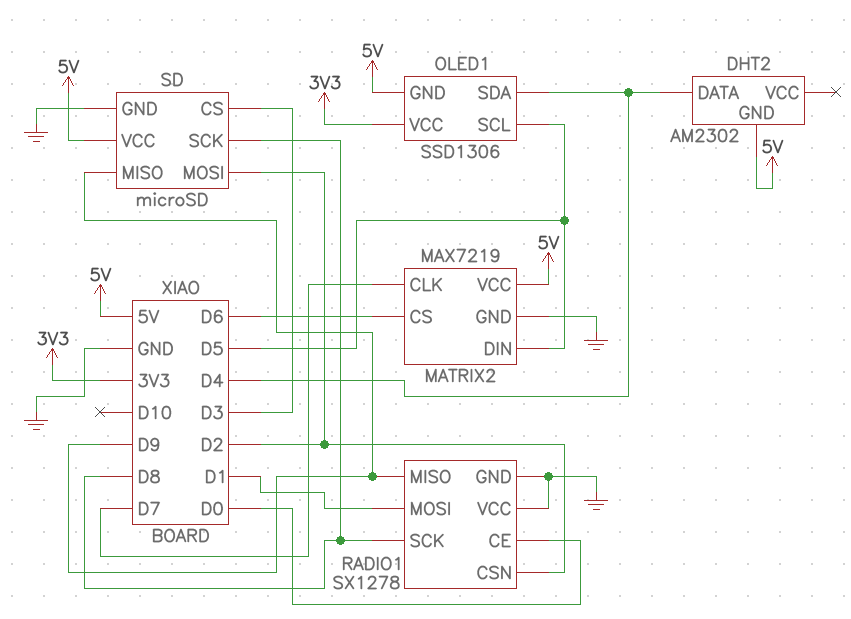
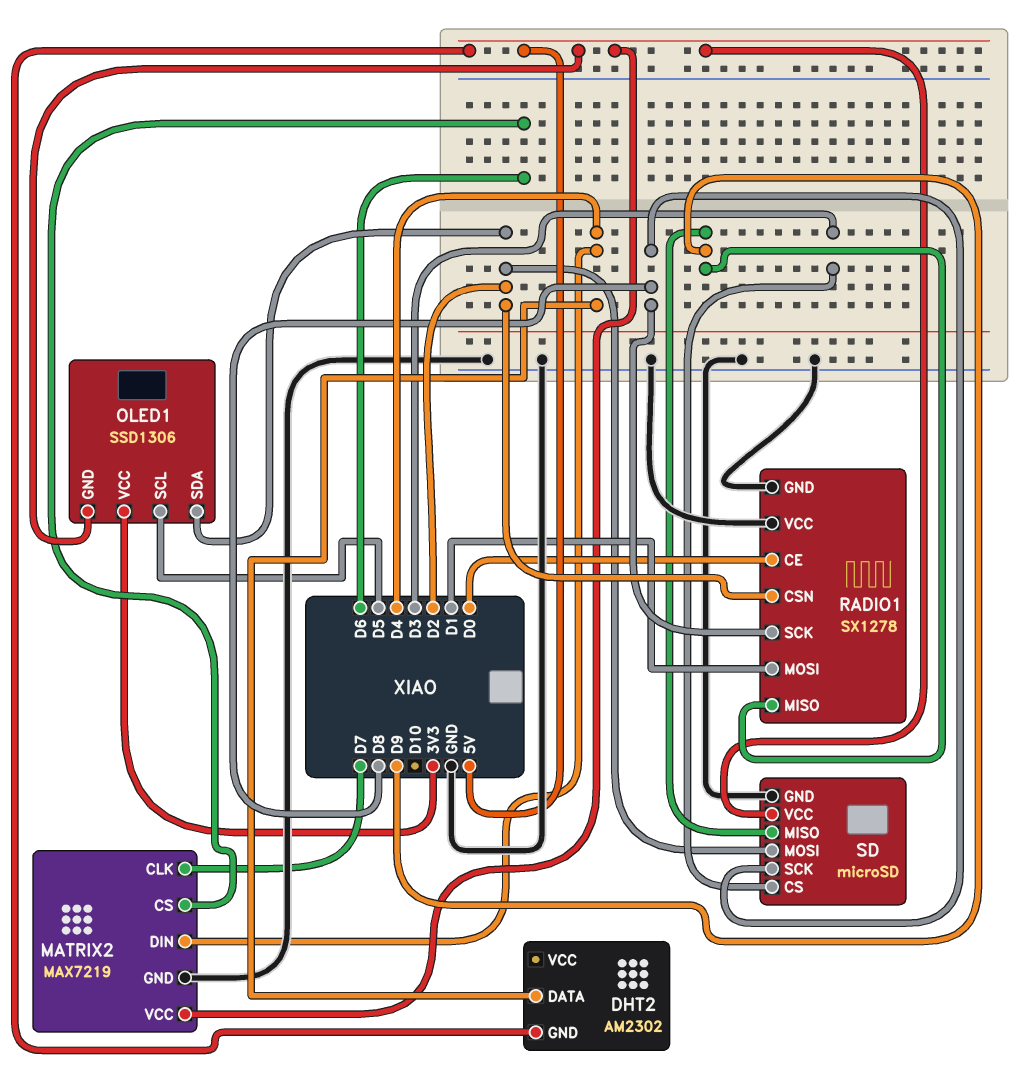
MATRIX2 pin DIN: D5 -> D4
OLED1 pin SDA: D4 -> D2

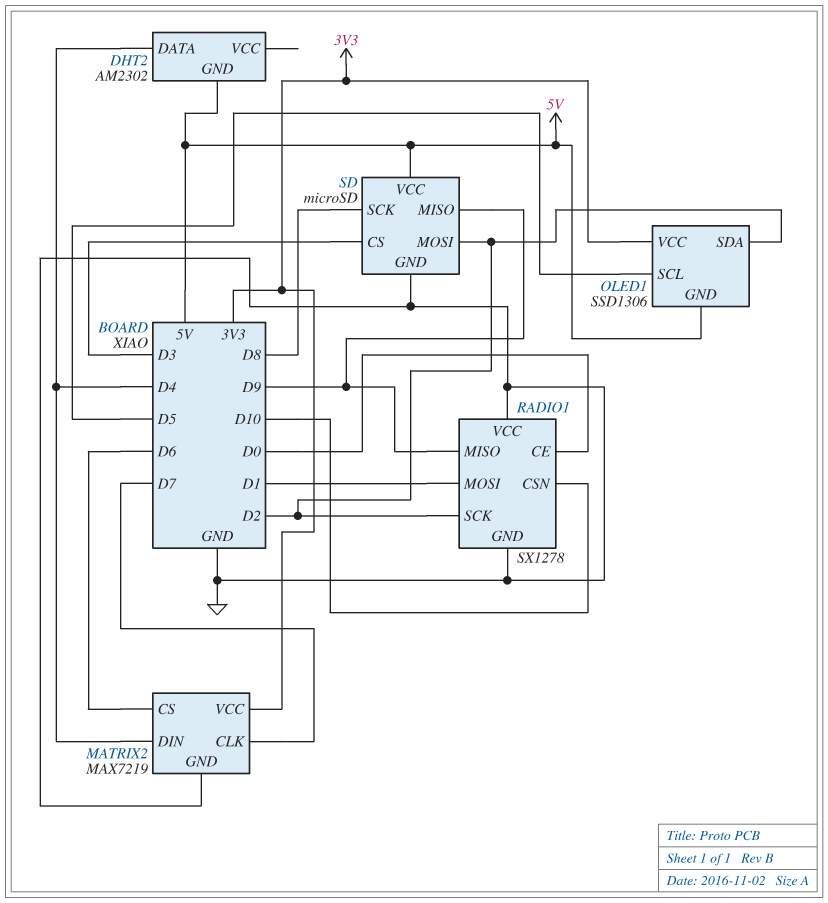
MATRIX2 pin VCC: 5V -> 3V3
RADIO1 pin CSN: D2 -> D10
RADIO1 pin SCK: D8 -> D2

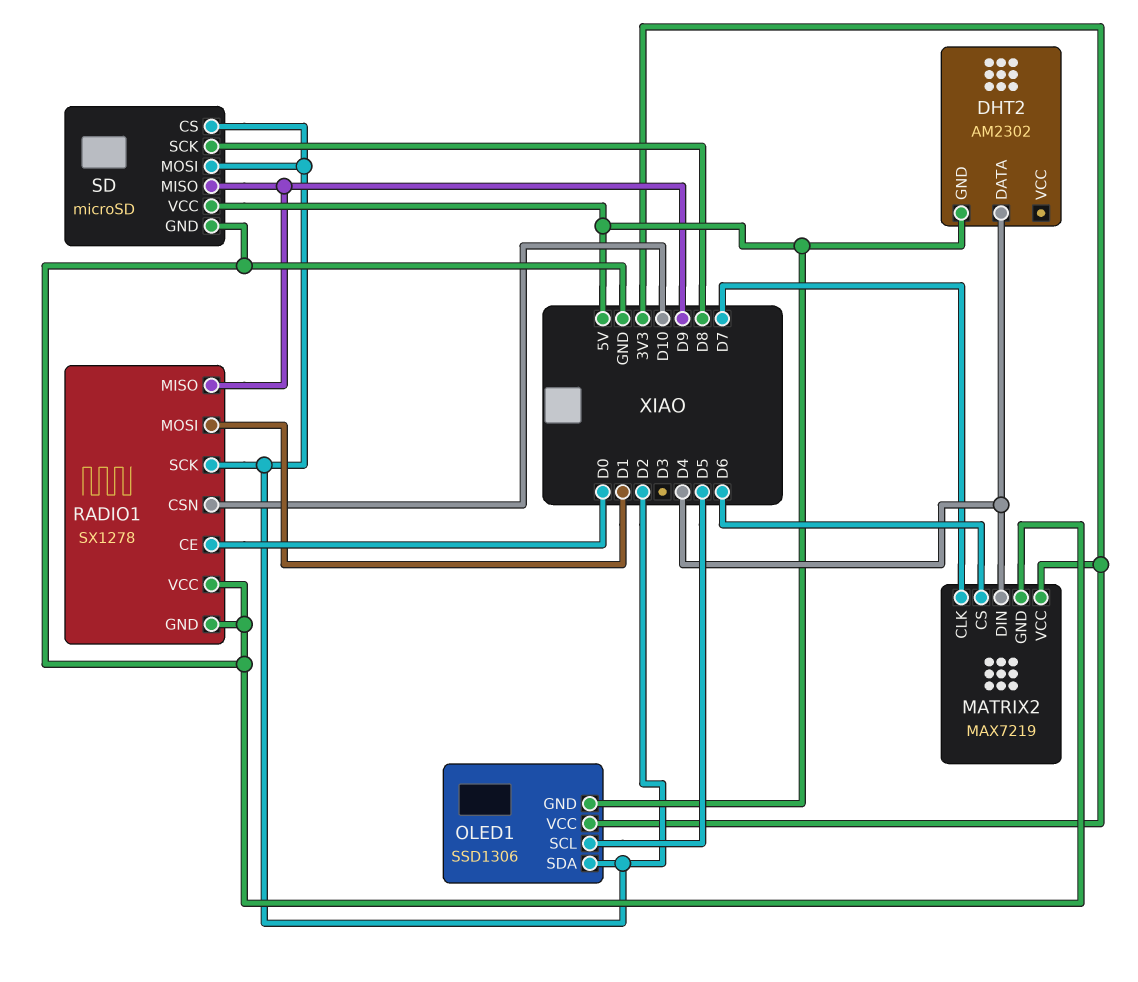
SD pin CS: D3 -> D2

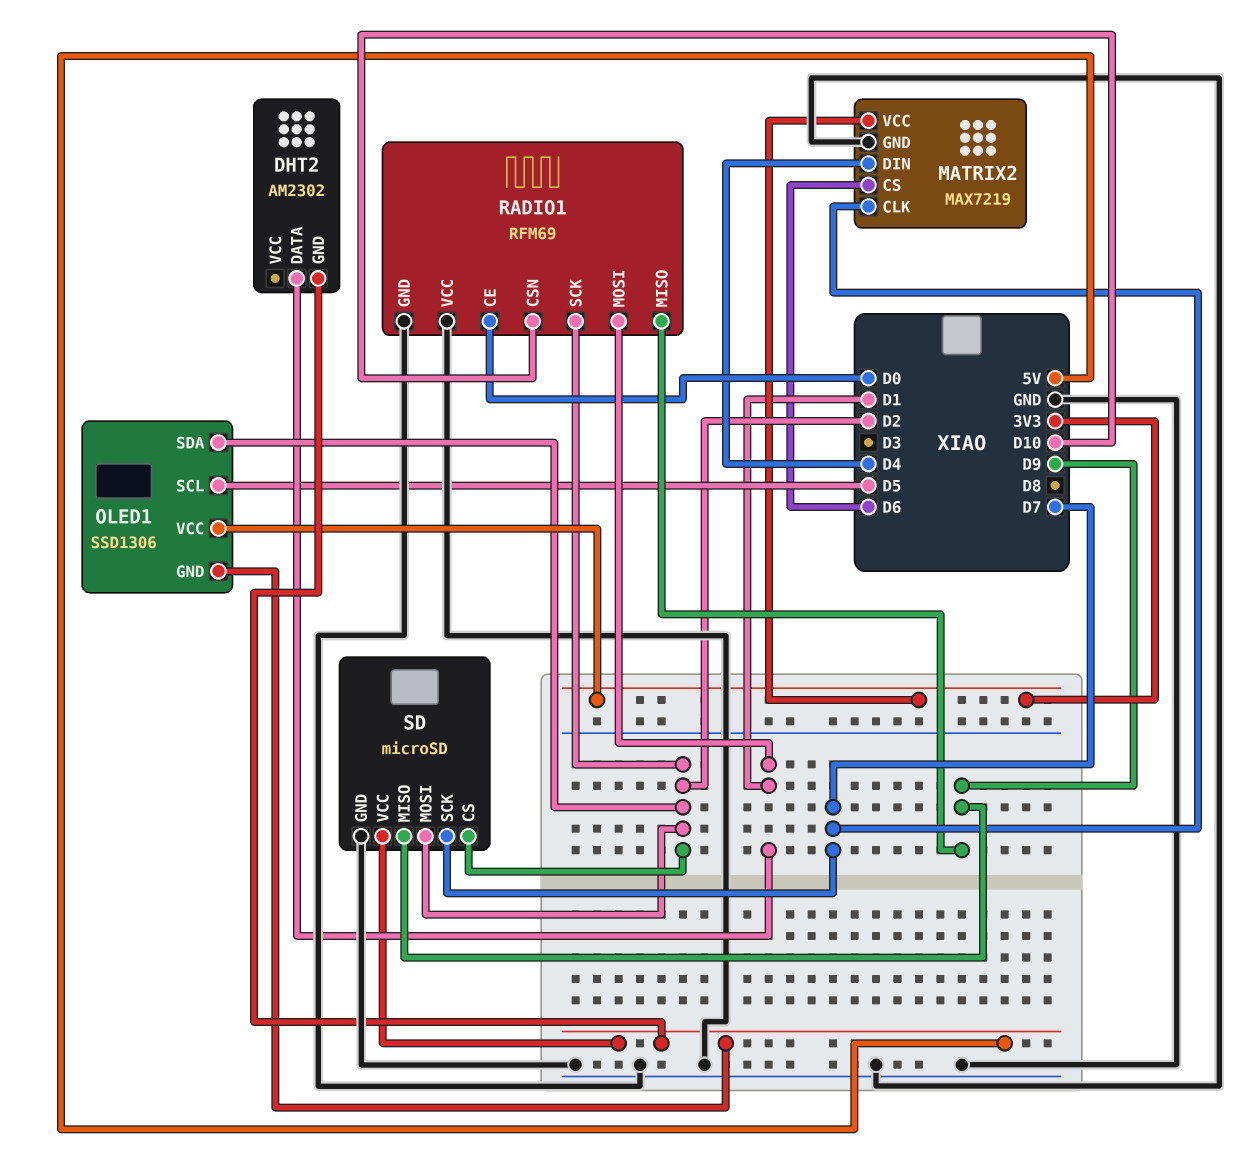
DHT2 pin DATA: D4 -> D1
RADIO1: SX1278 -> RFM69
SD pin SCK: D8 -> D7

